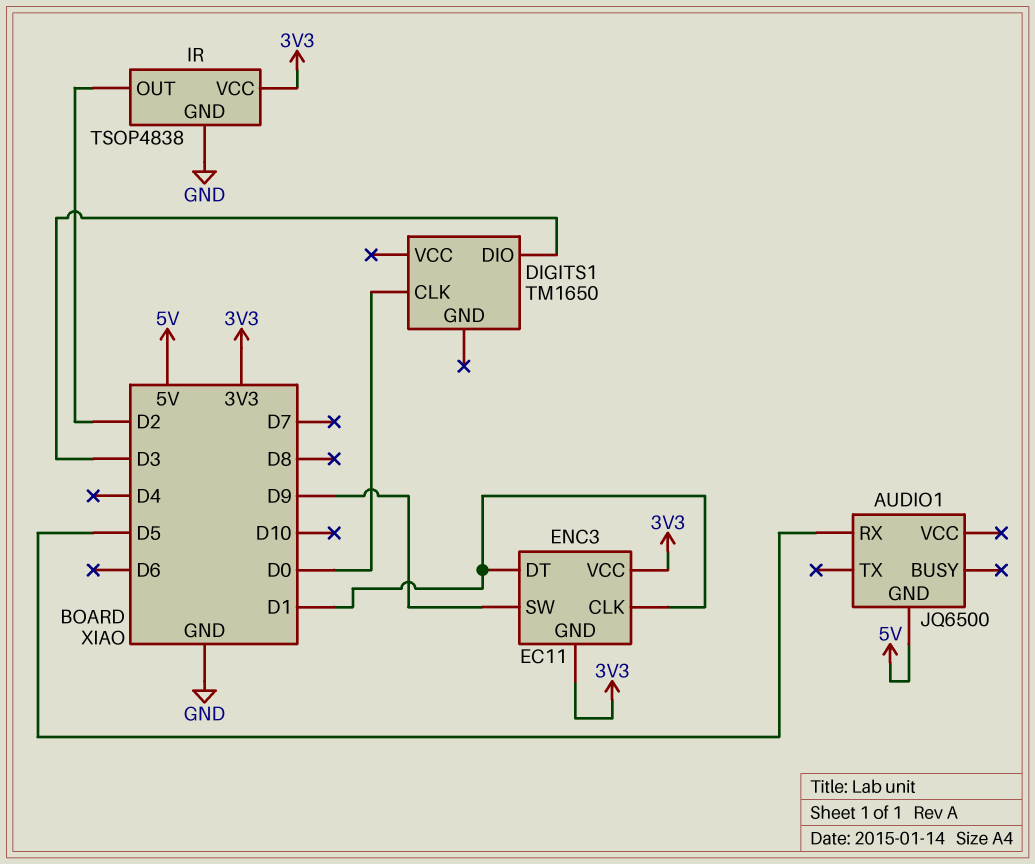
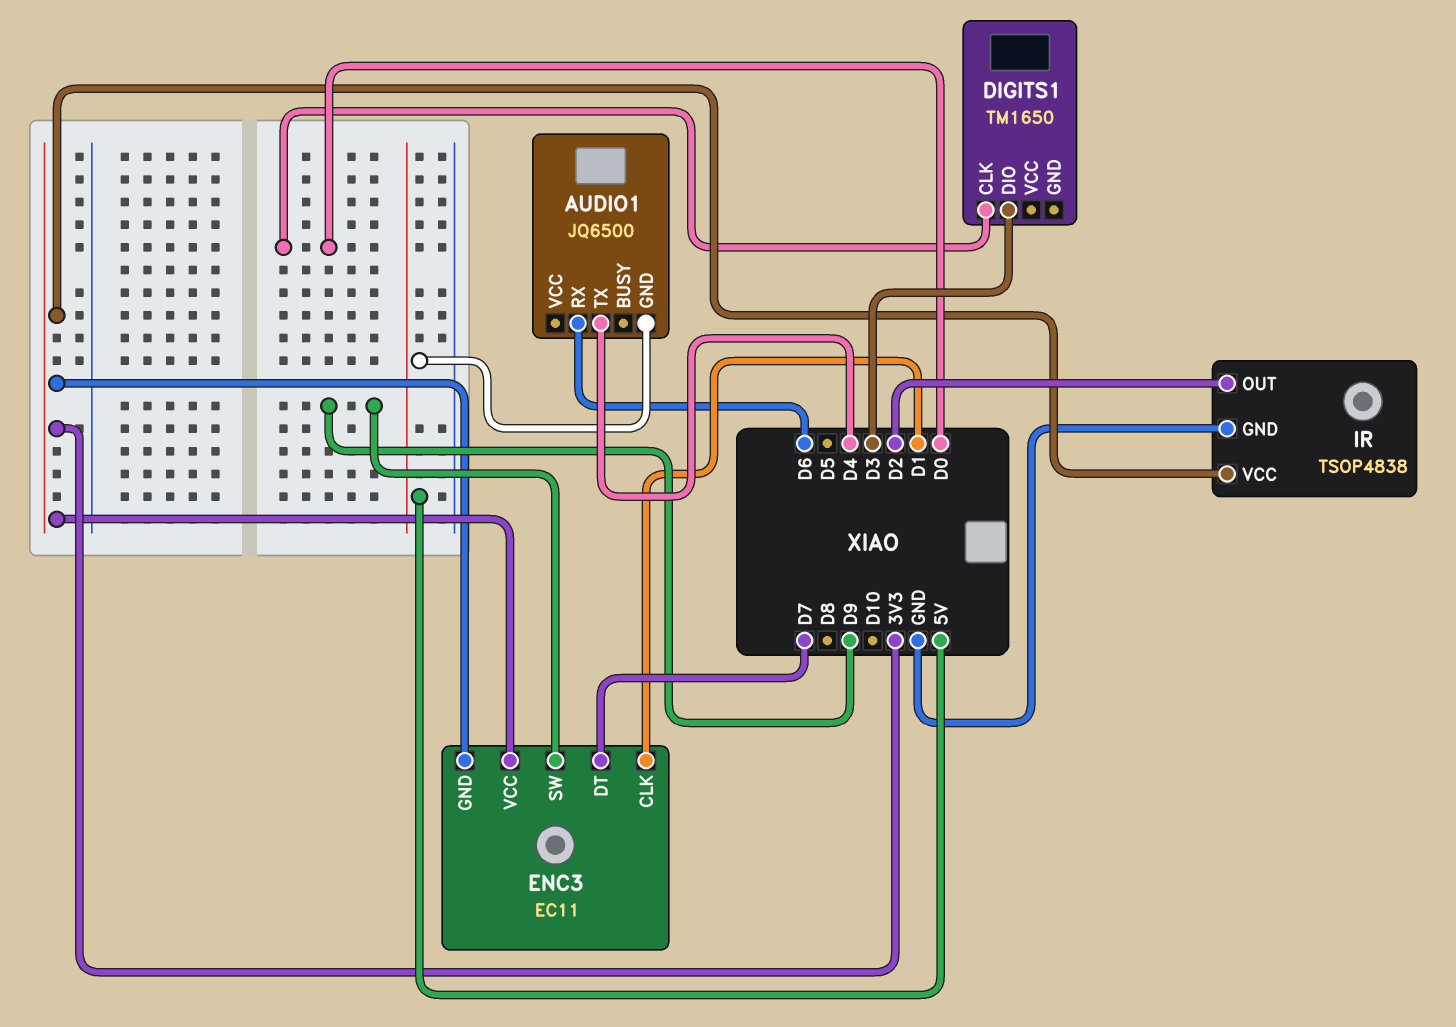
AUDIO1 pin RX: D5 -> D6
AUDIO1 pin TX: none -> D4
ENC3 pin DT: D1 -> D7

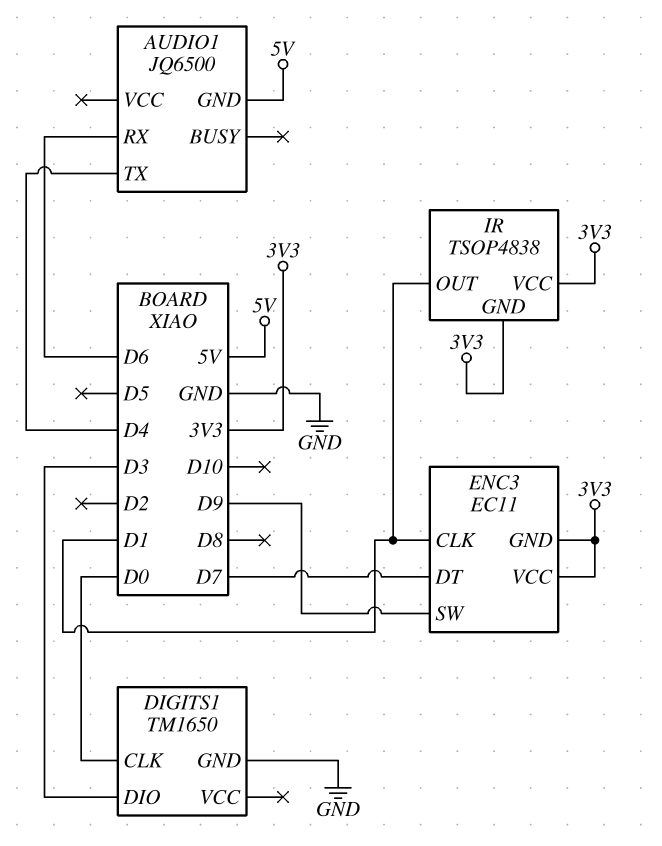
DIGITS1 pin GND: none -> GND
IR pin GND: GND -> 3V3
IR pin OUT: D2 -> D1

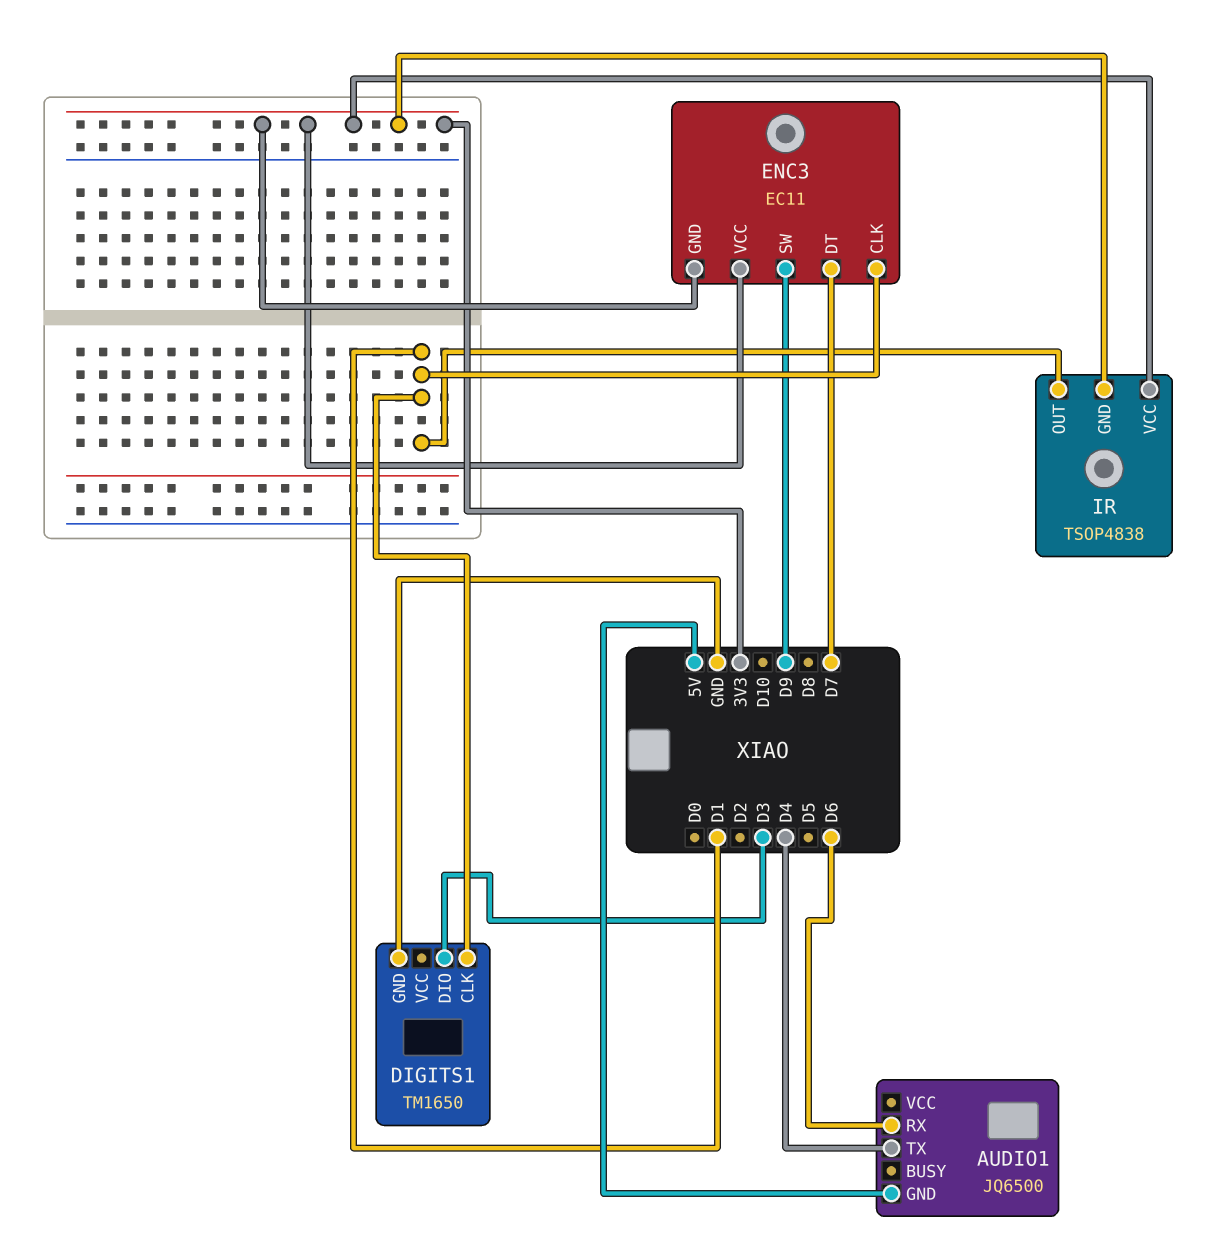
DIGITS1 pin CLK: D0 -> D1

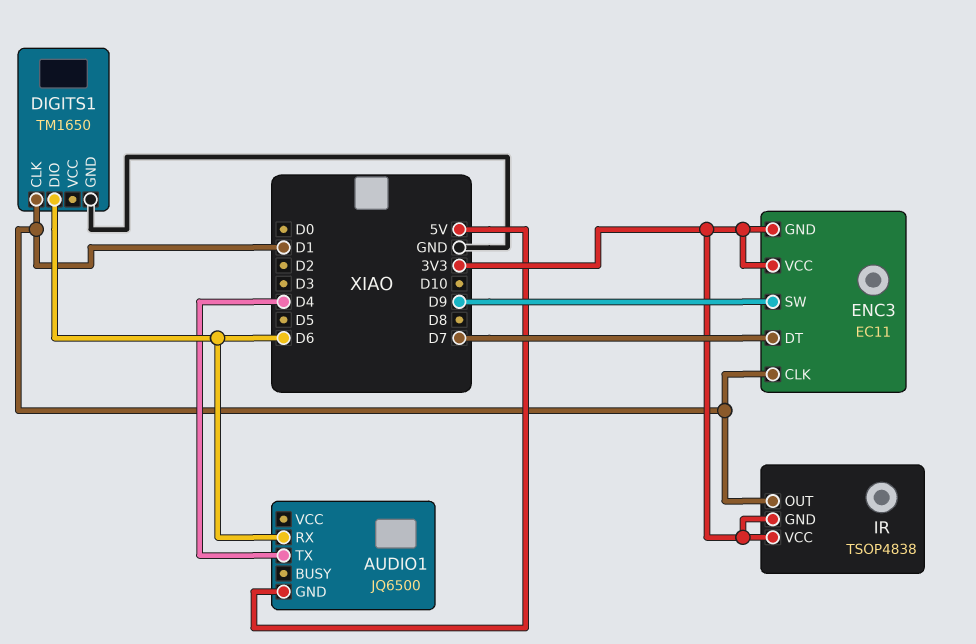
DIGITS1 pin DIO: D3 -> D6

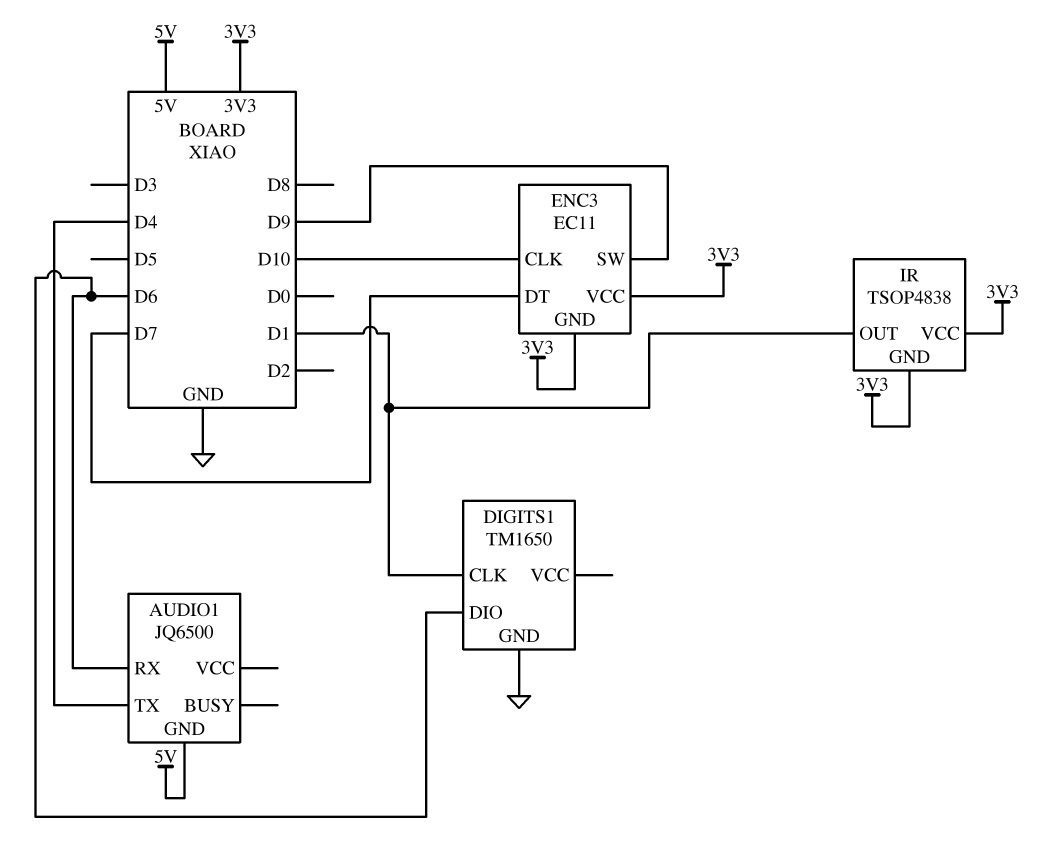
ENC3 pin CLK: D1 -> D10

